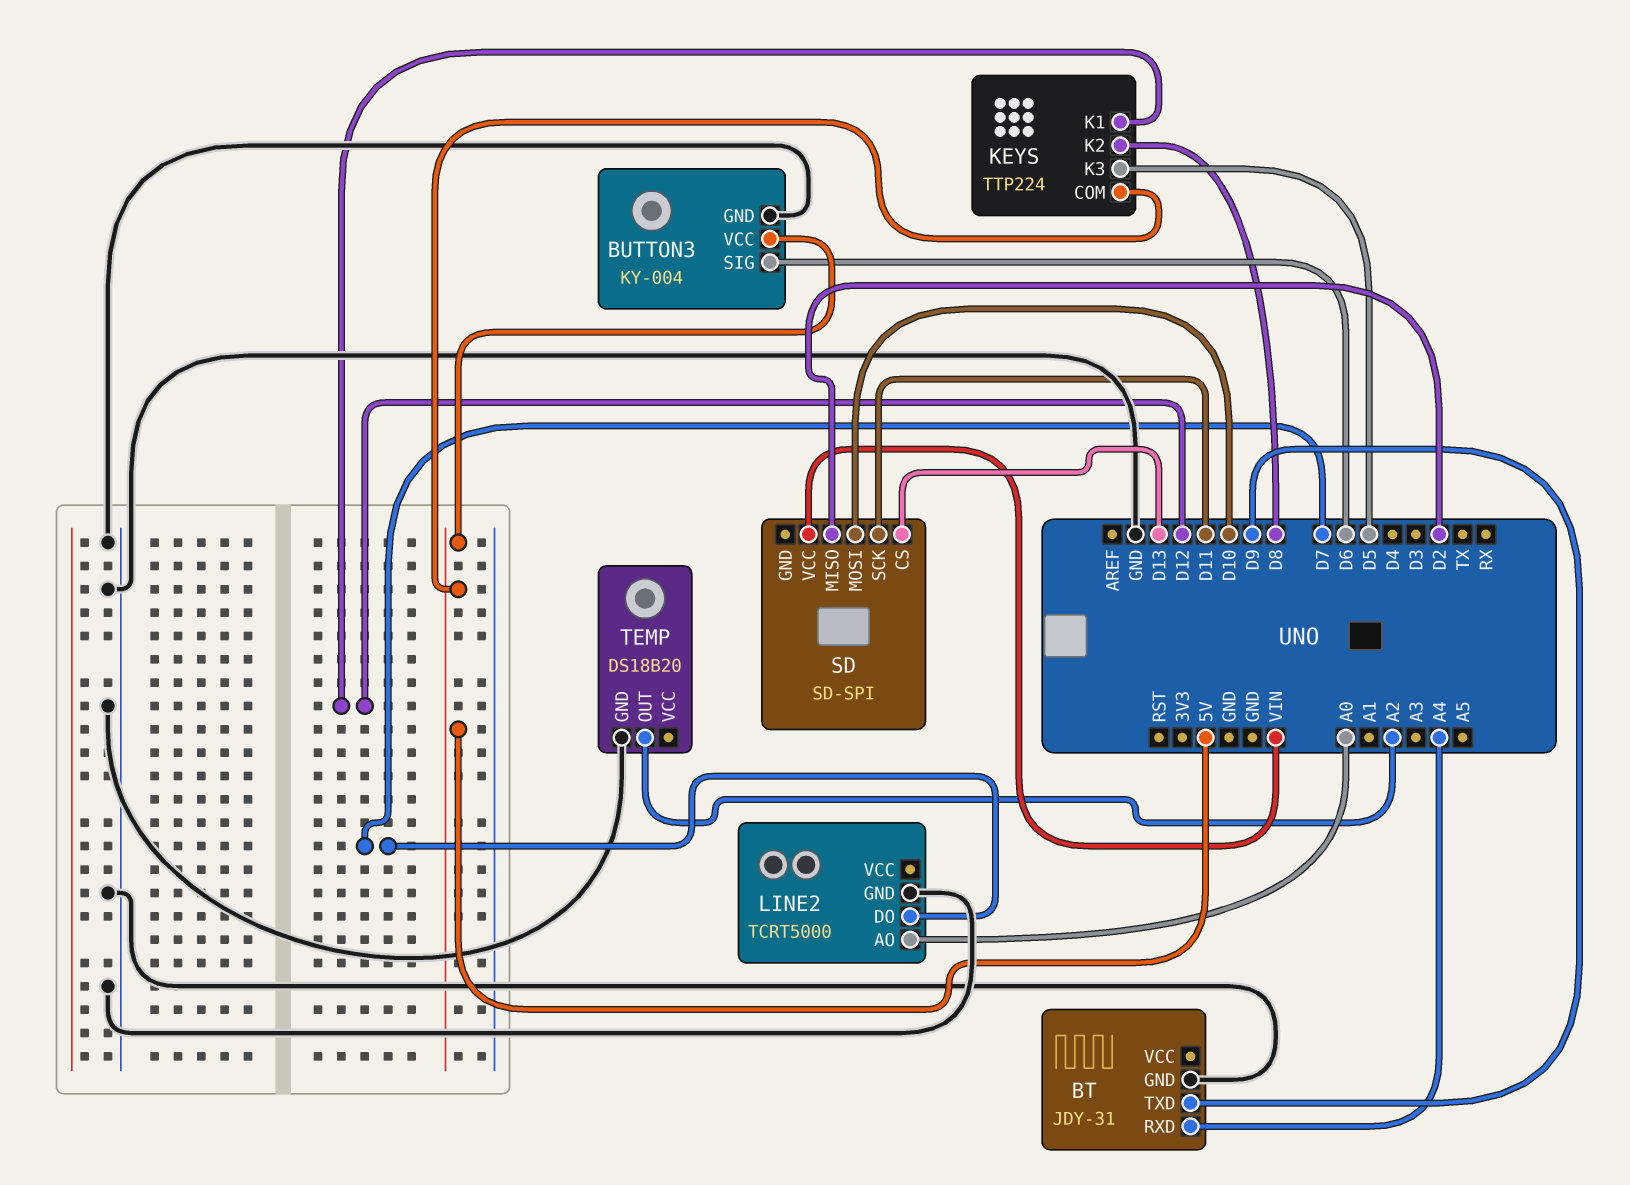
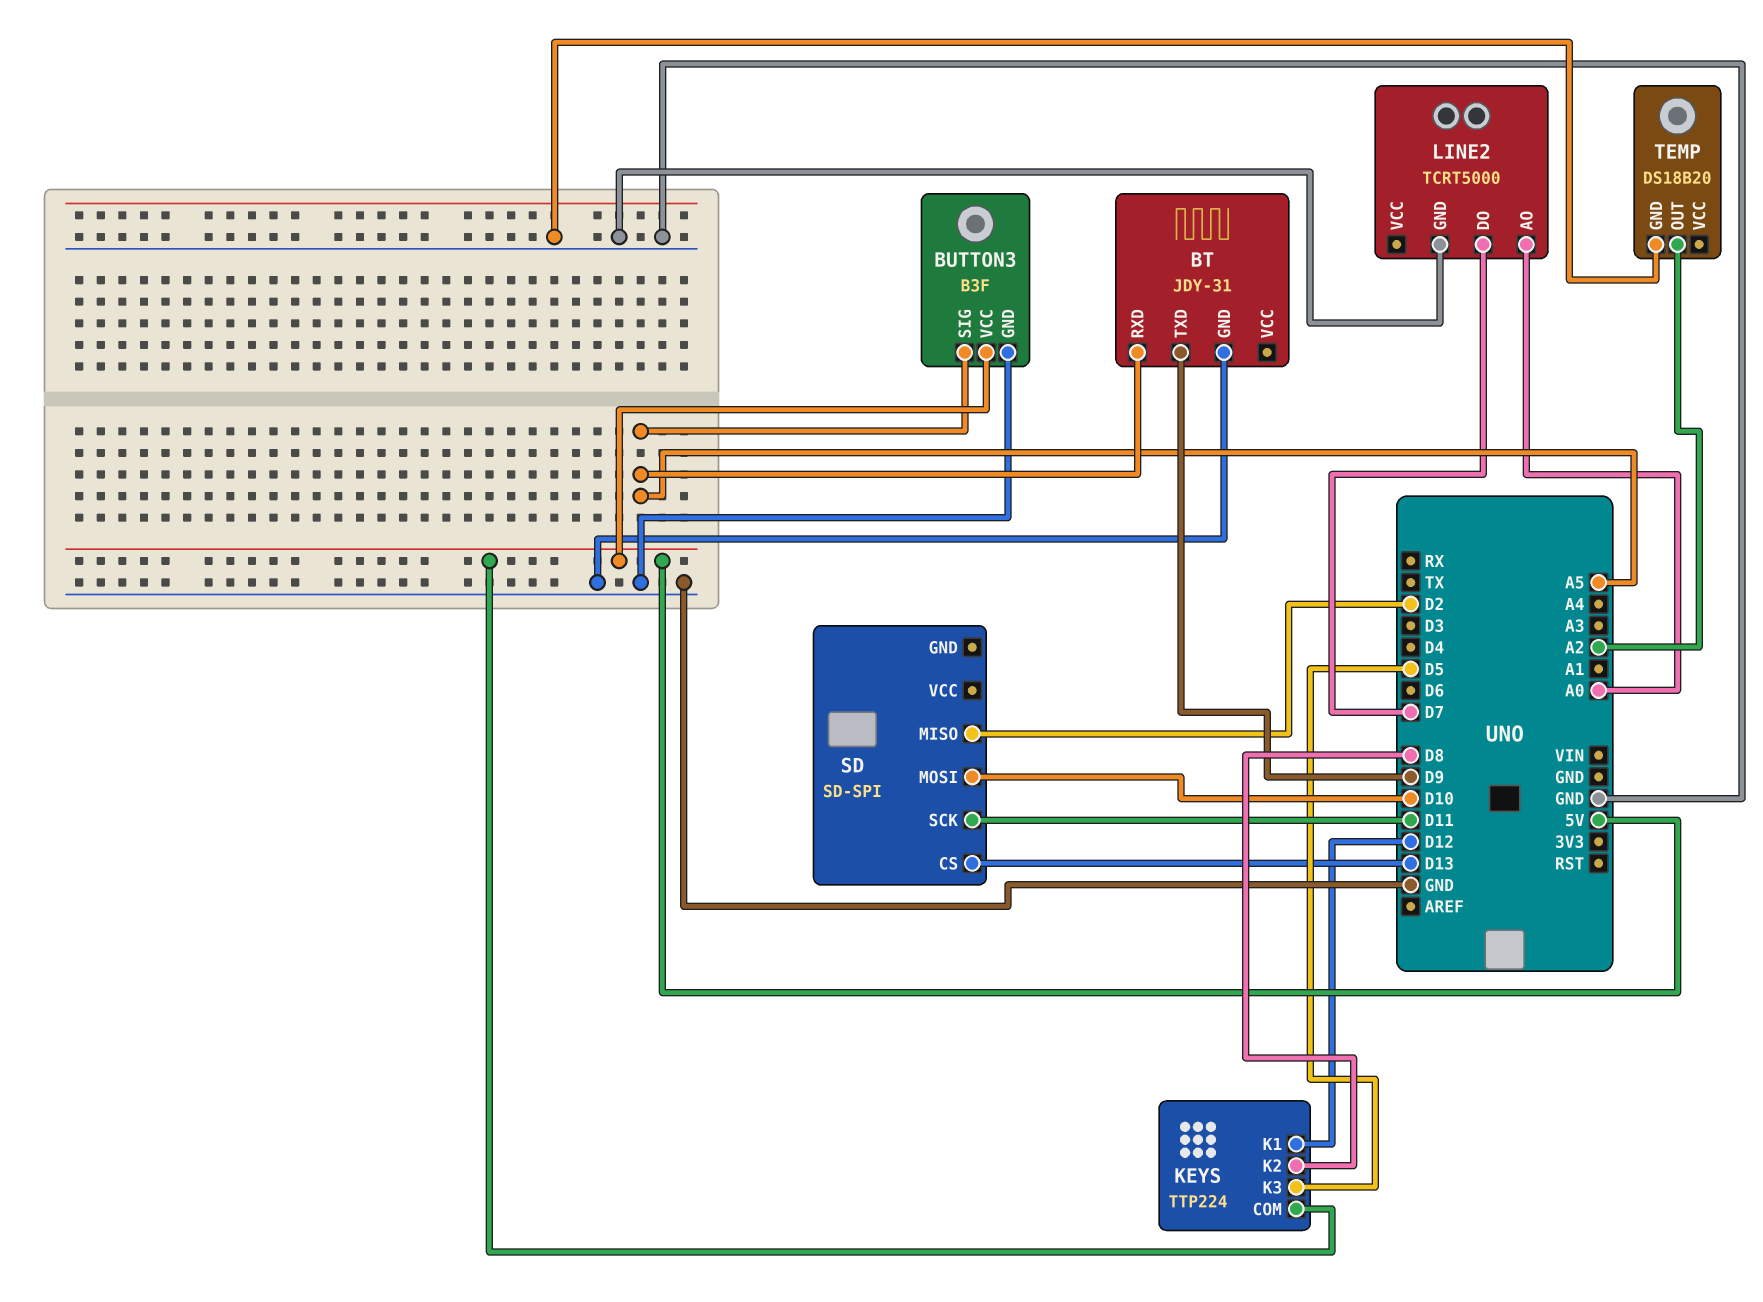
BT pin RXD: A4 -> A5
BUTTON3: KY-004 -> B3F
BUTTON3 pin SIG: D6 -> A5
SD pin VCC: VIN -> none

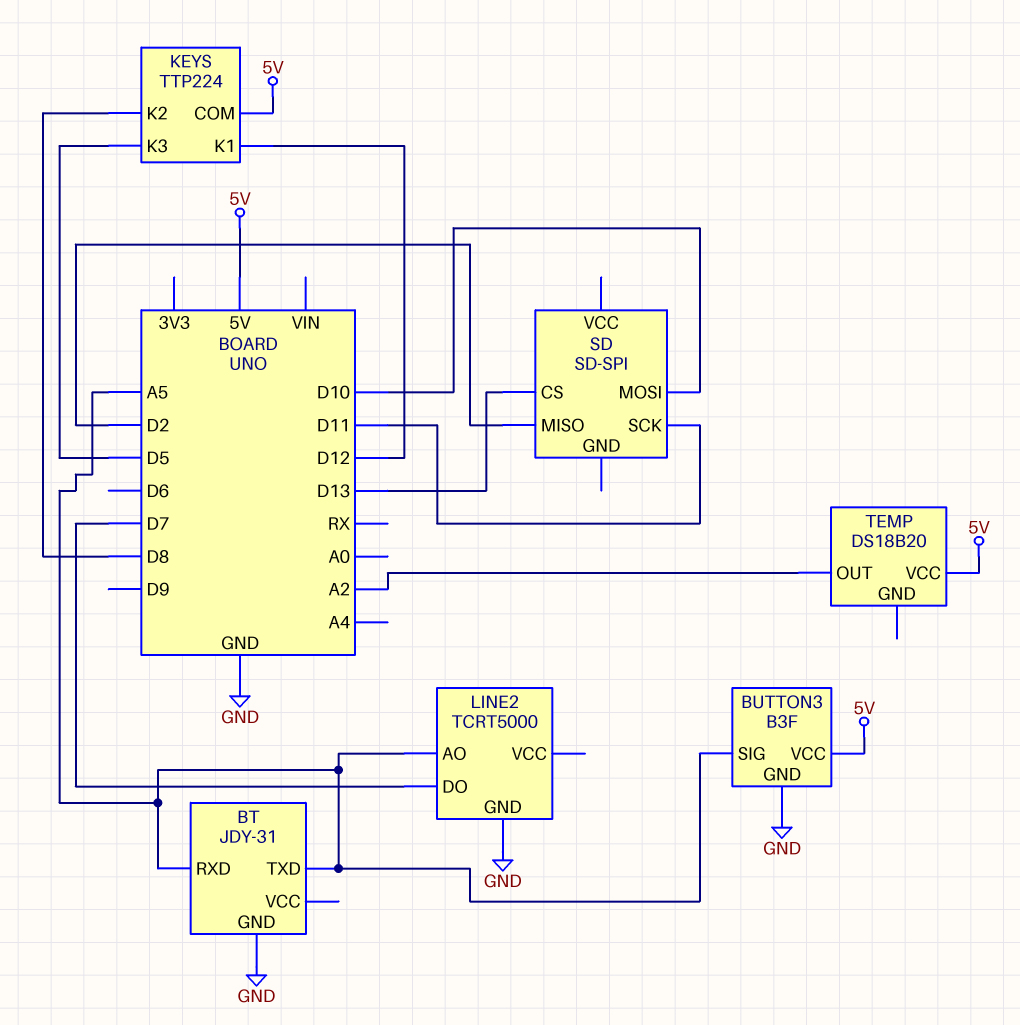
BT pin TXD: D9 -> A5
LINE2 pin AO: A0 -> A5
TEMP pin GND: GND -> none
TEMP pin VCC: none -> 5V

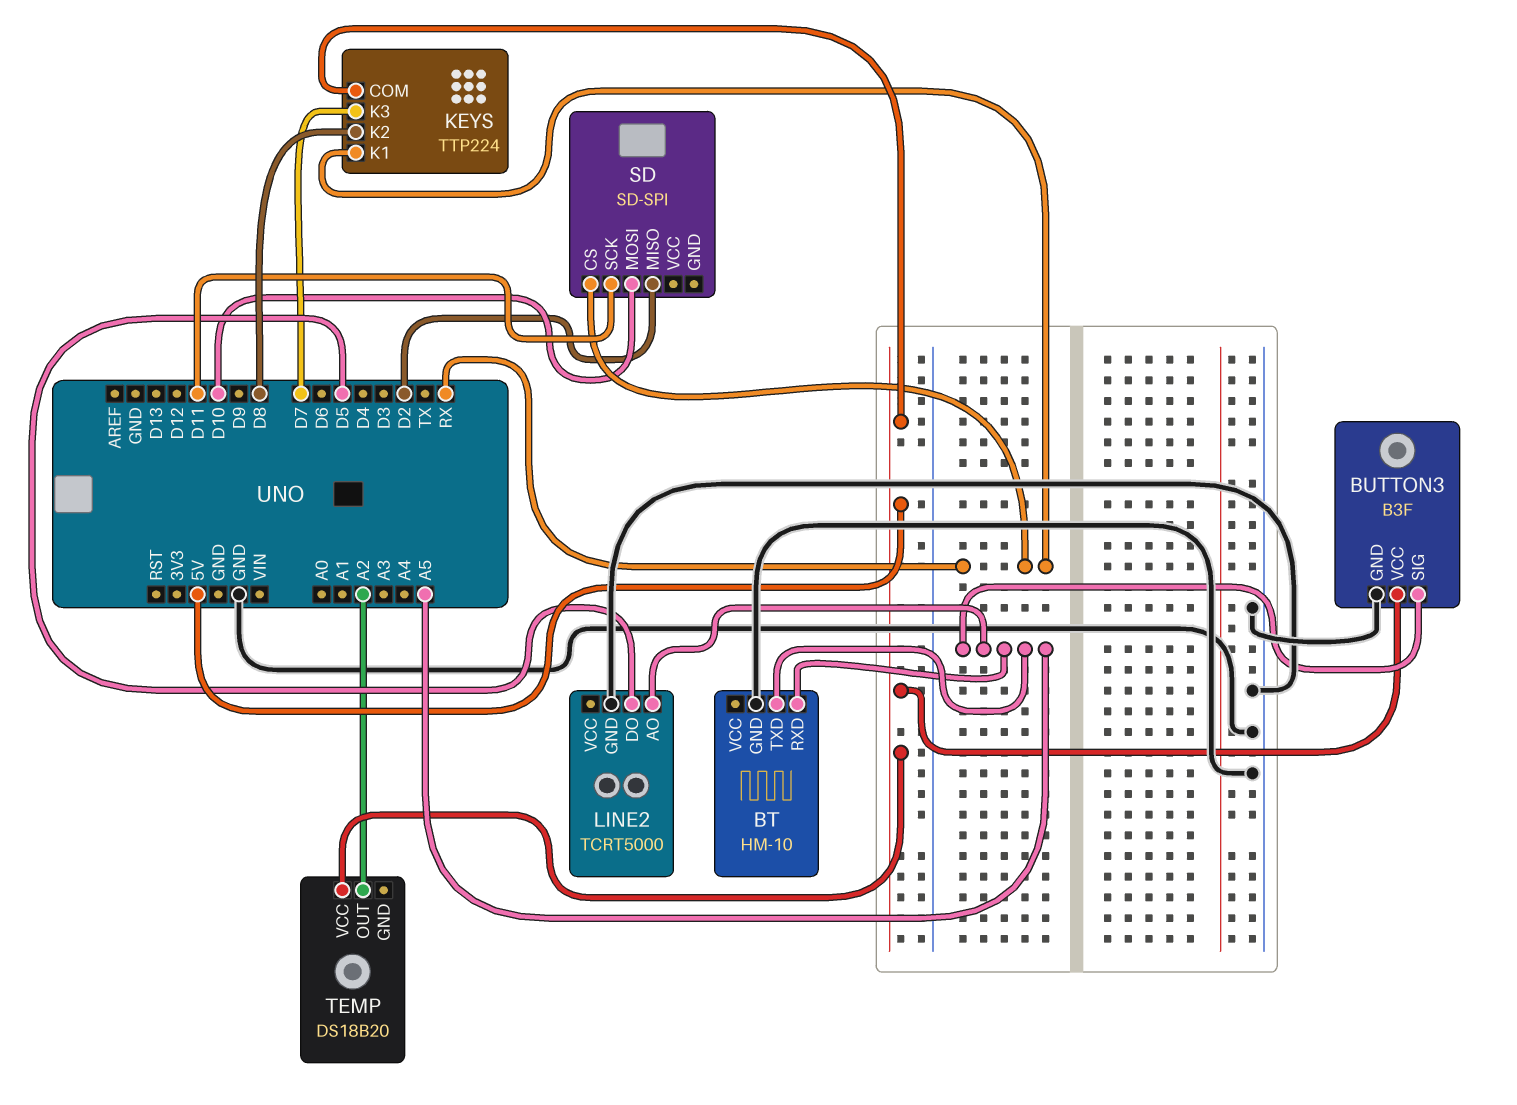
BT: JDY-31 -> HM-10
KEYS pin K1: D12 -> RX
KEYS pin K3: D5 -> D7
LINE2 pin DO: D7 -> D5
SD pin CS: D13 -> RX

